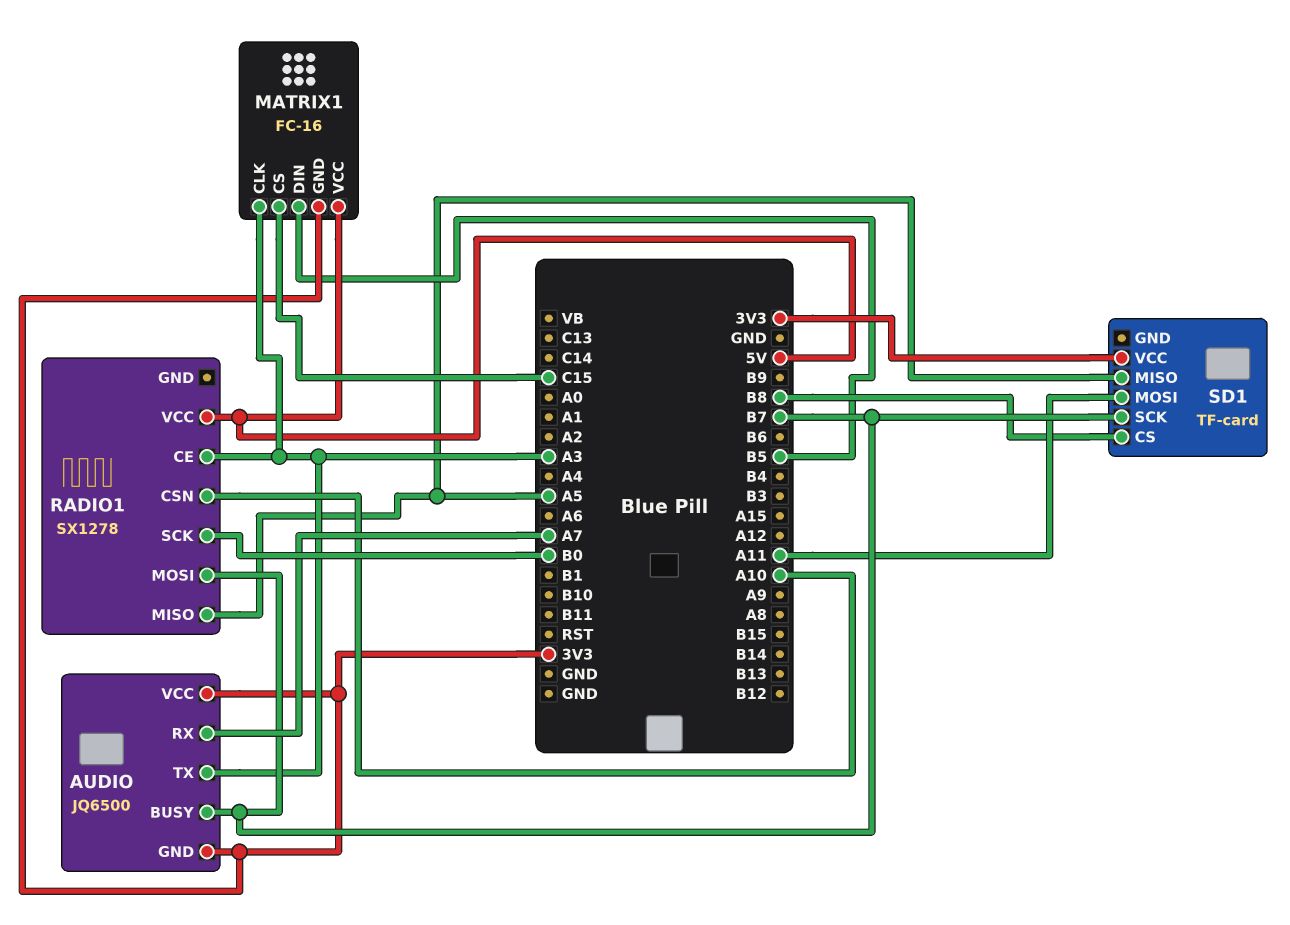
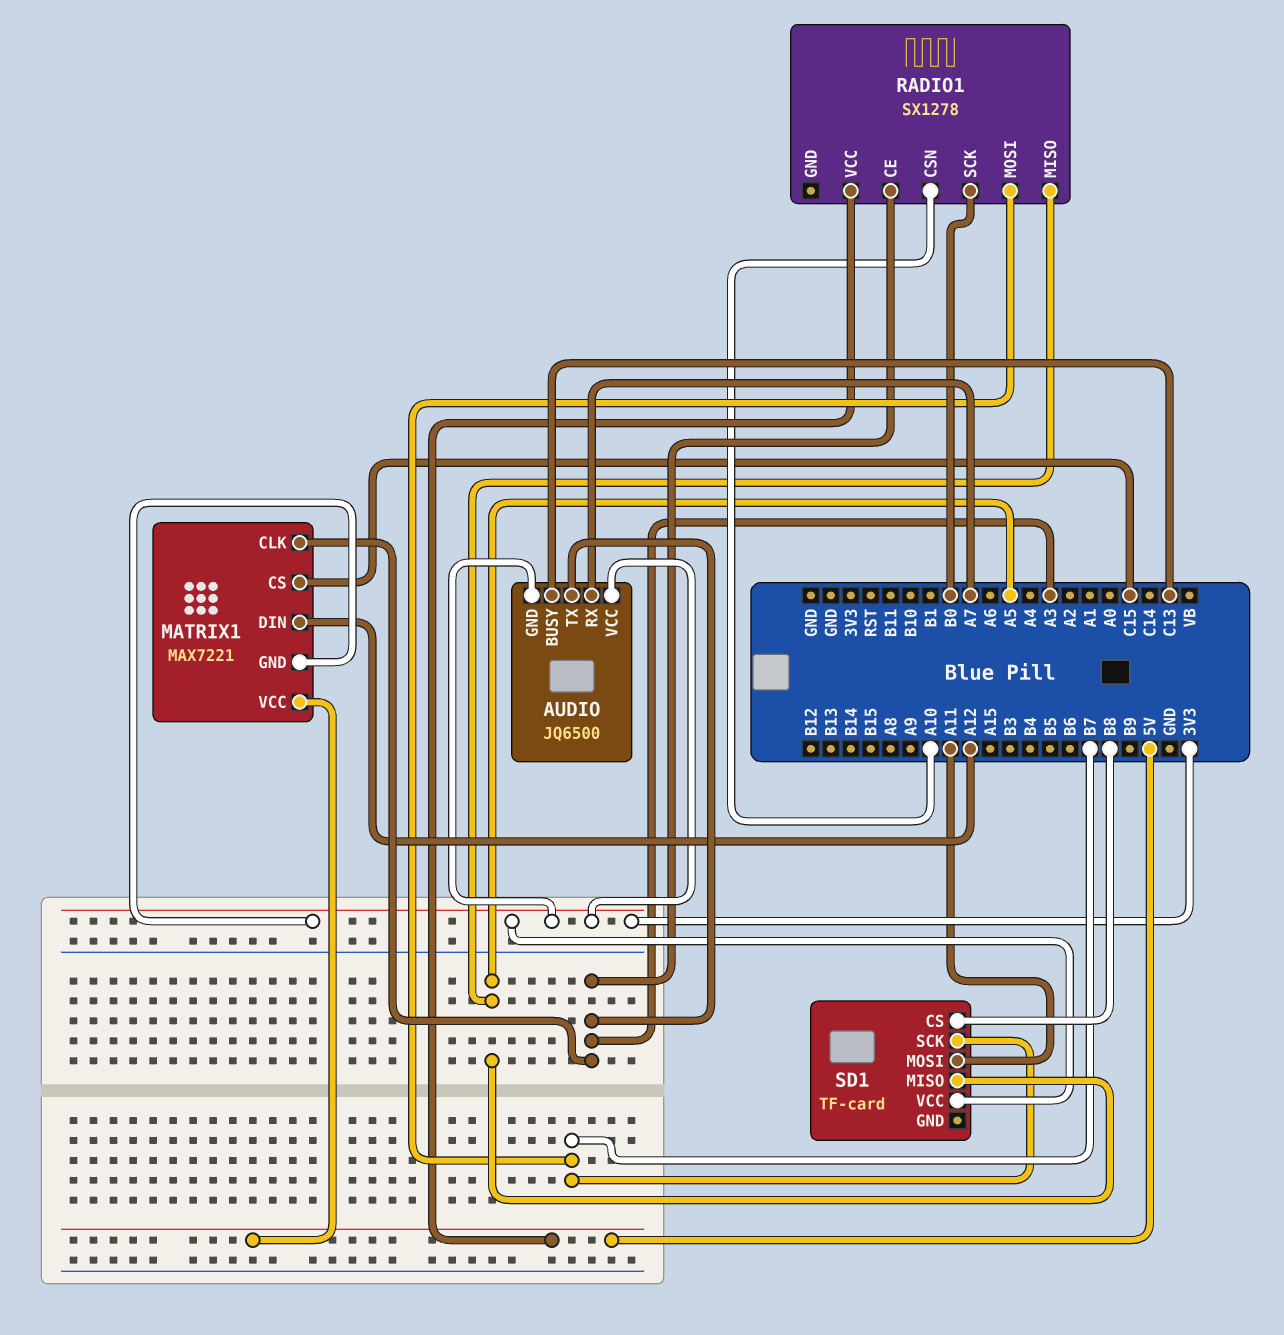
AUDIO pin BUSY: B7 -> C13
MATRIX1: FC-16 -> MAX7221
MATRIX1 pin DIN: B5 -> A12

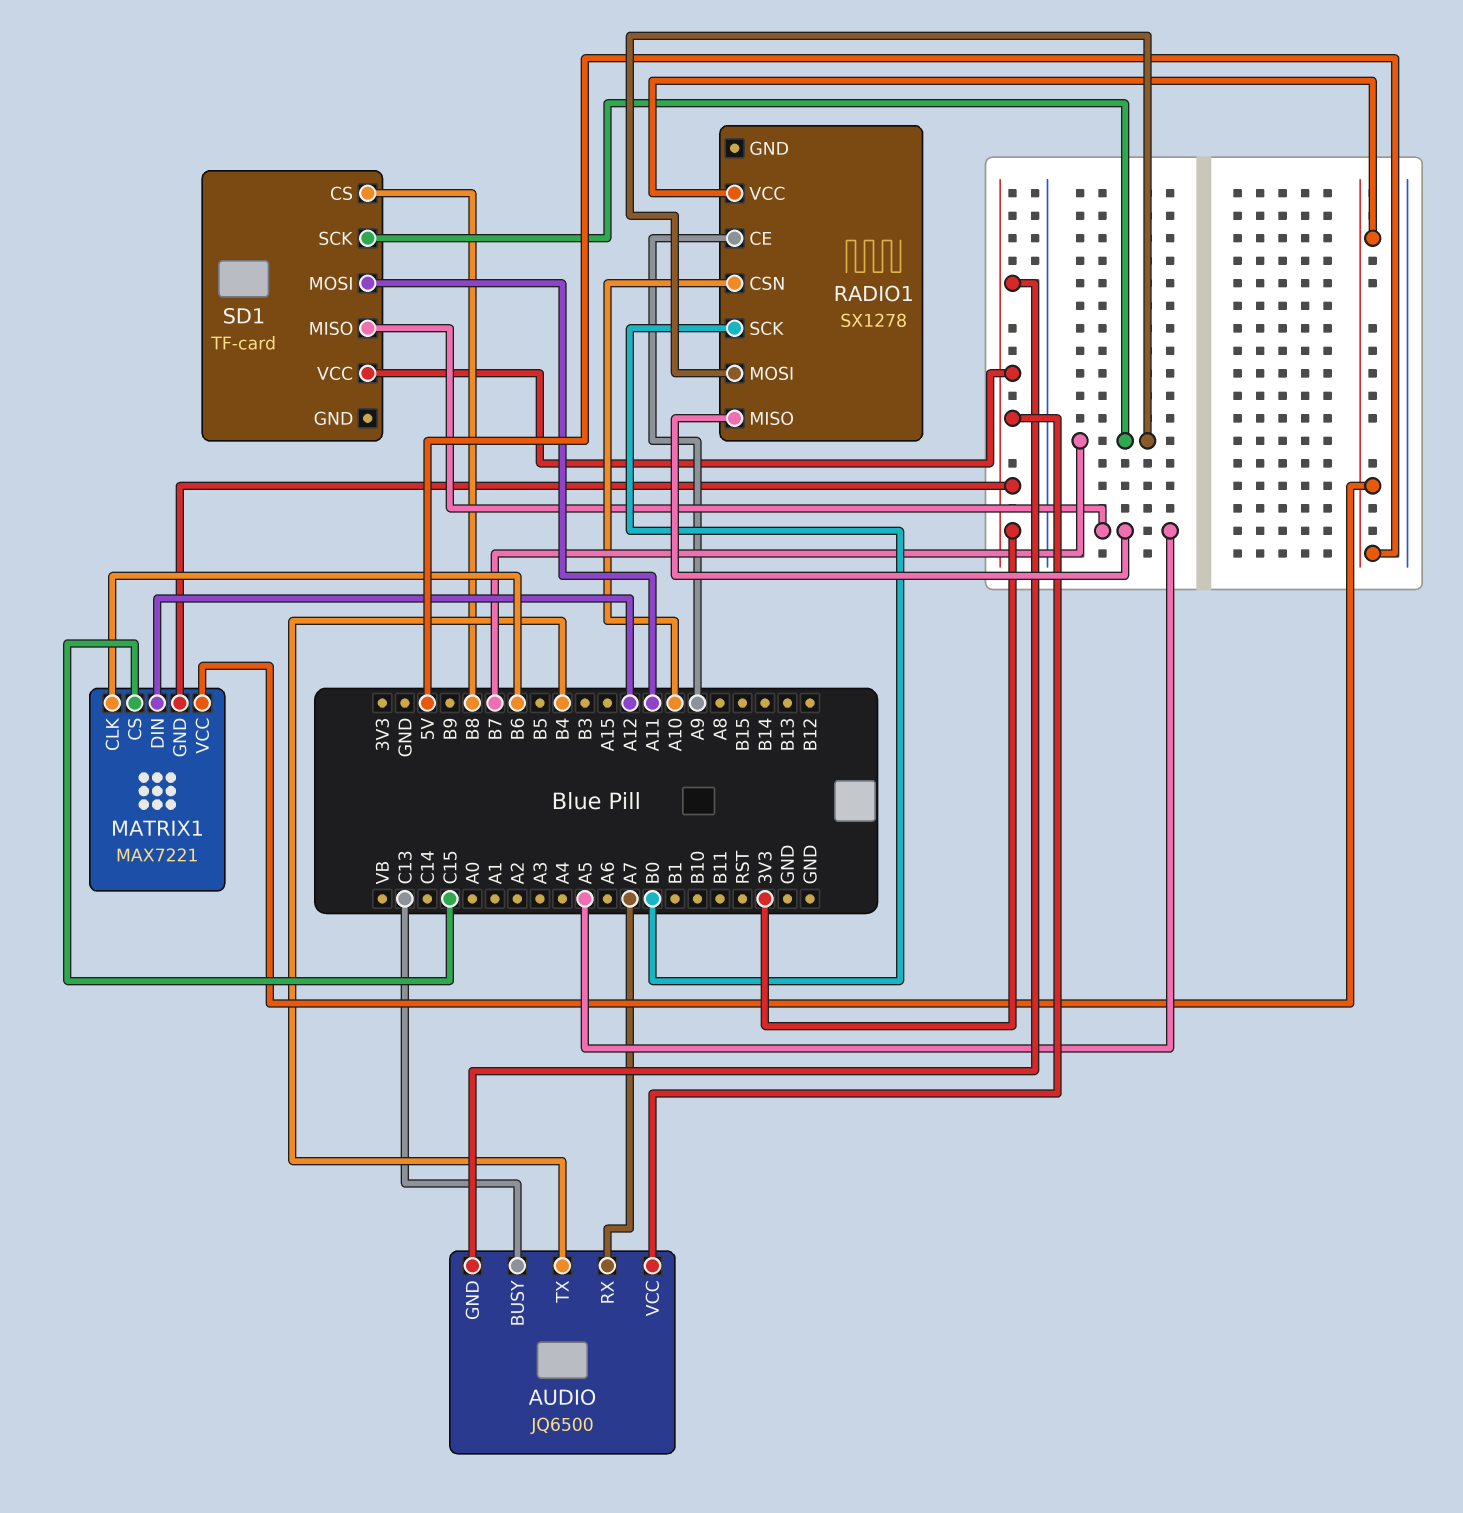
AUDIO pin TX: A3 -> B4
MATRIX1 pin CLK: A3 -> B6
RADIO1 pin CE: A3 -> A9

